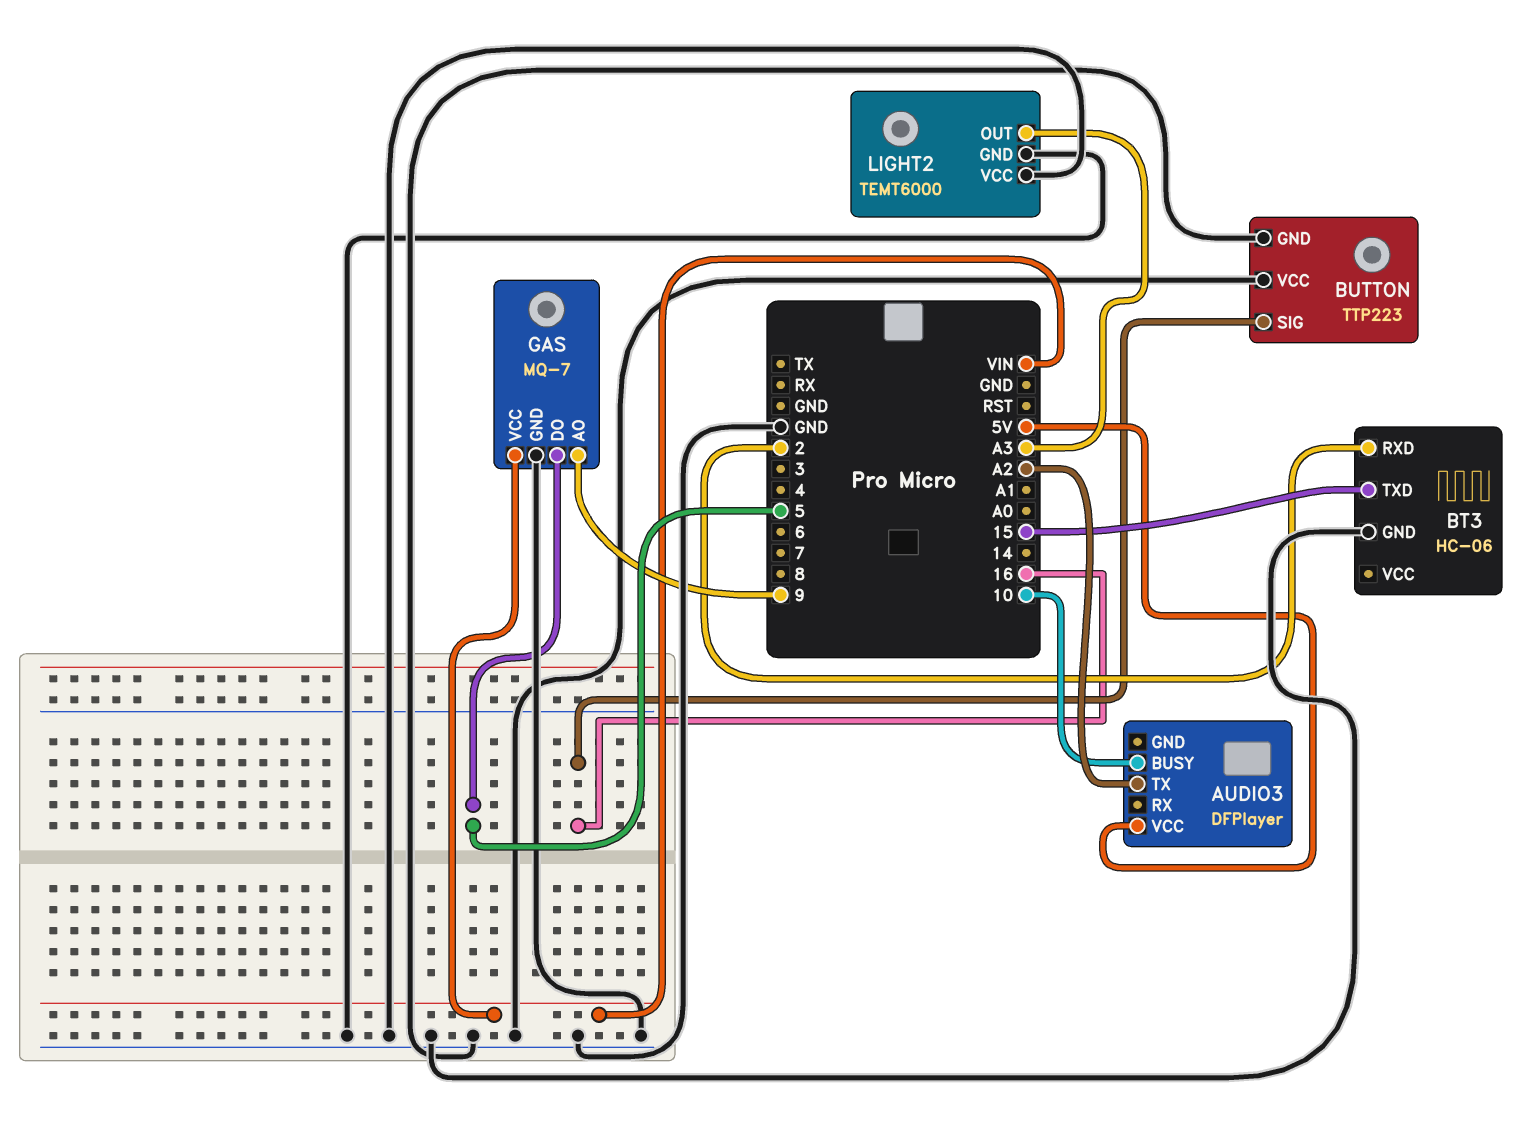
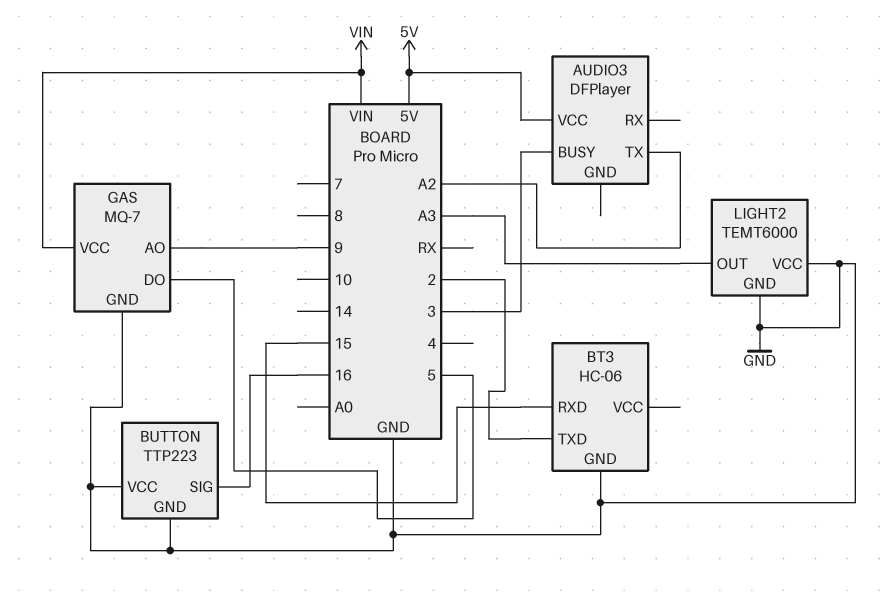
AUDIO3 pin BUSY: 10 -> 3
BT3 pin RXD: 2 -> 15
BT3 pin TXD: 15 -> 2

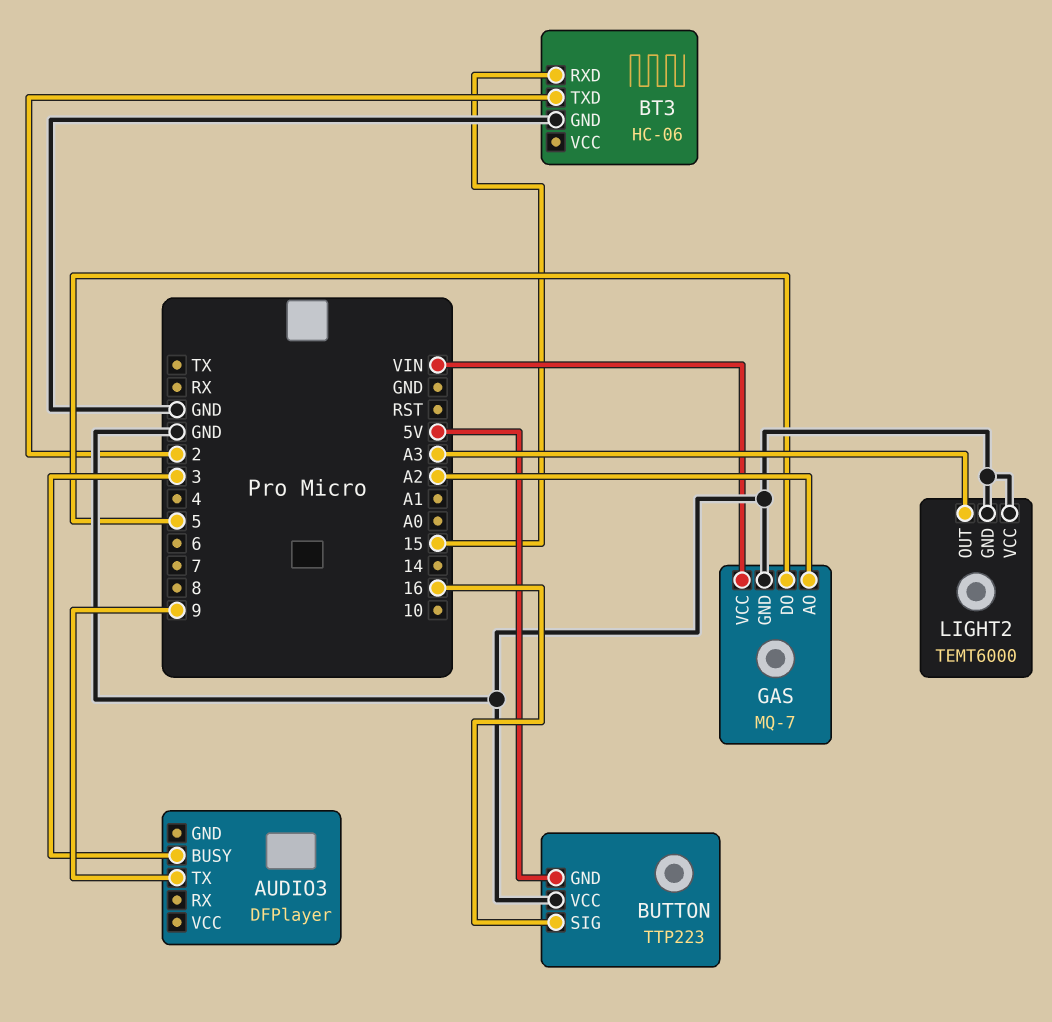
AUDIO3 pin TX: A2 -> 9
AUDIO3 pin VCC: 5V -> none
BUTTON pin GND: GND -> 5V
GAS pin AO: 9 -> A2

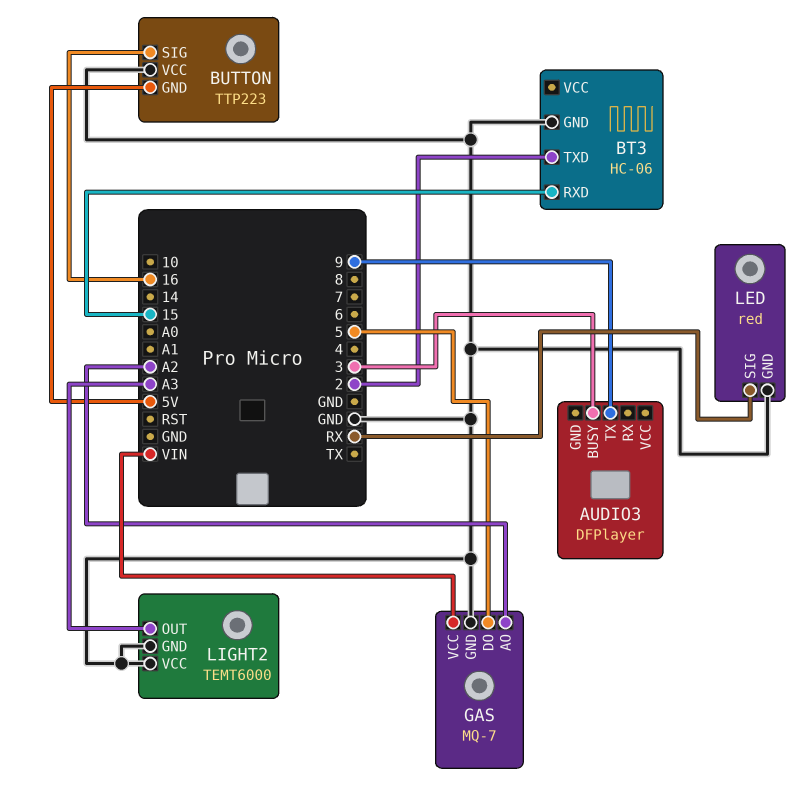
LED: none -> red
LED pin GND: none -> GND
LED pin SIG: none -> RX

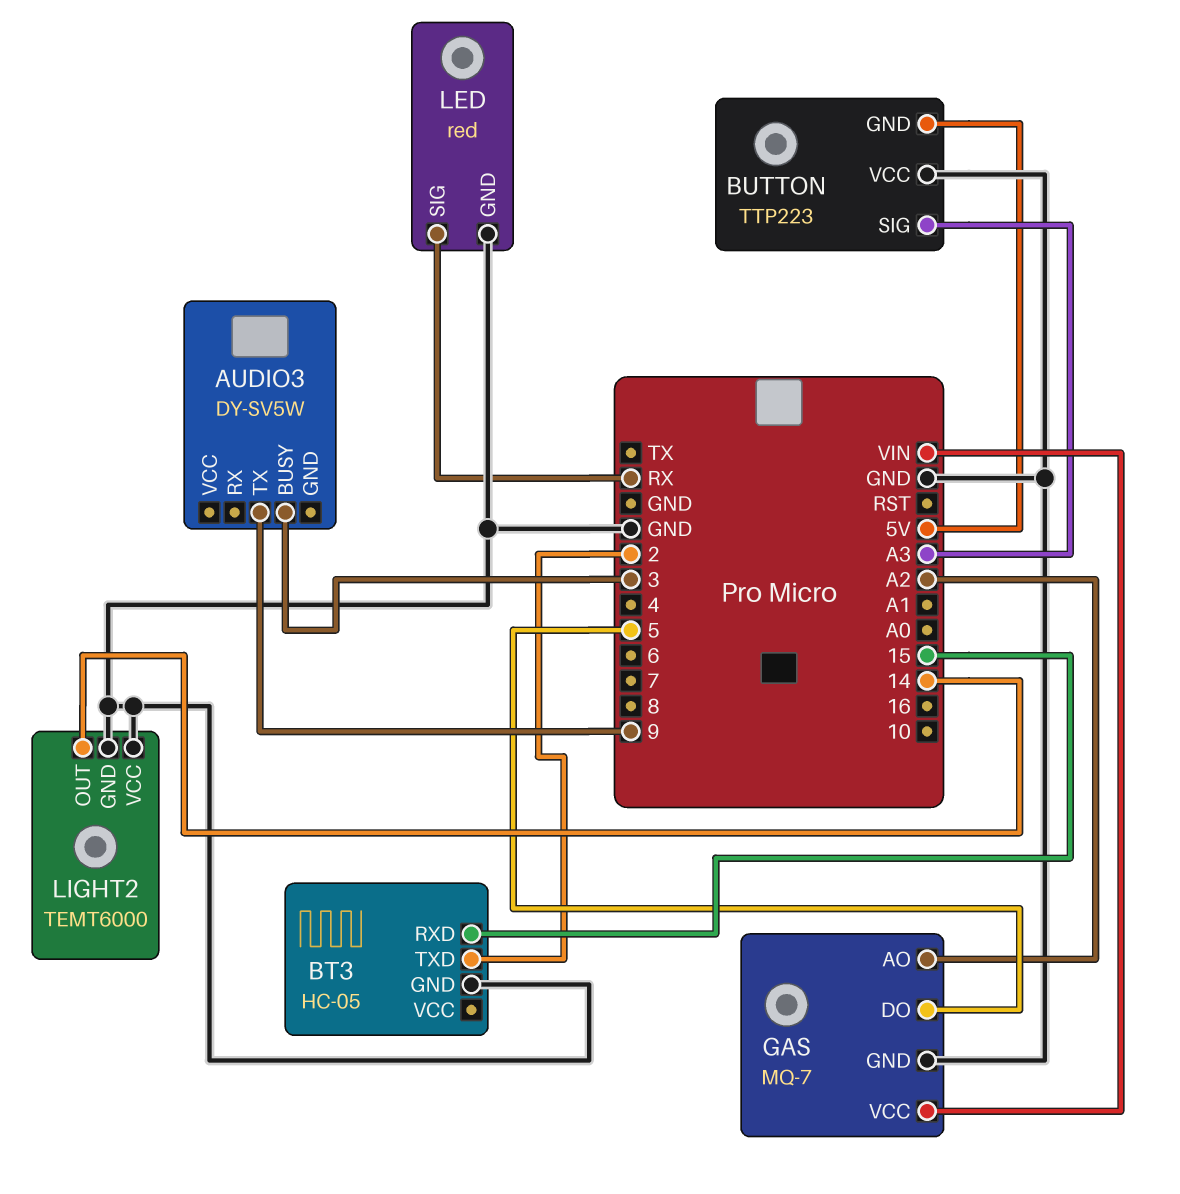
AUDIO3: DFPlayer -> DY-SV5W
BT3: HC-06 -> HC-05
BUTTON pin SIG: 16 -> A3
LIGHT2 pin OUT: A3 -> 14

